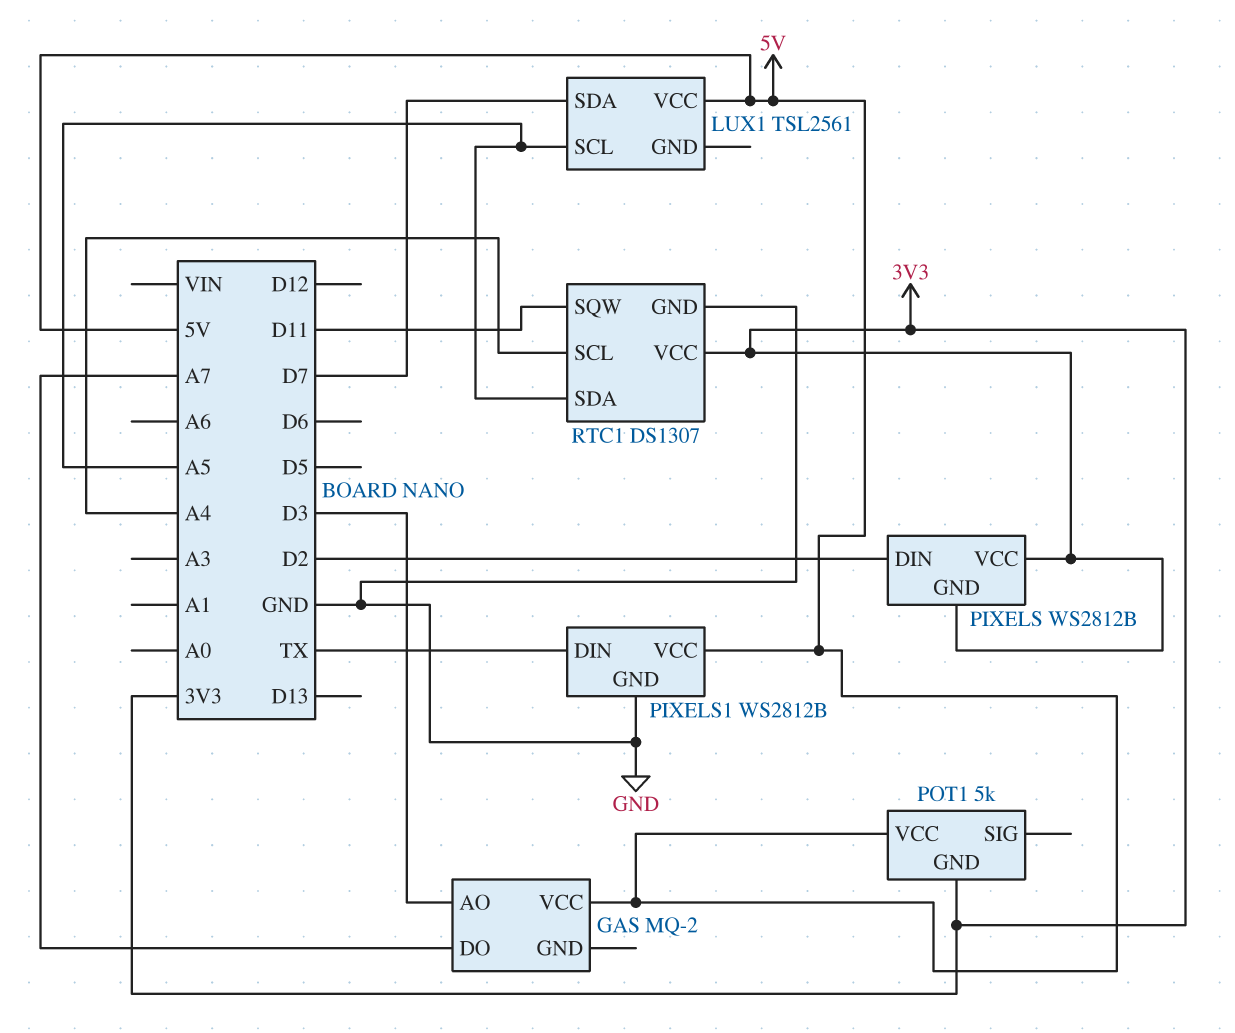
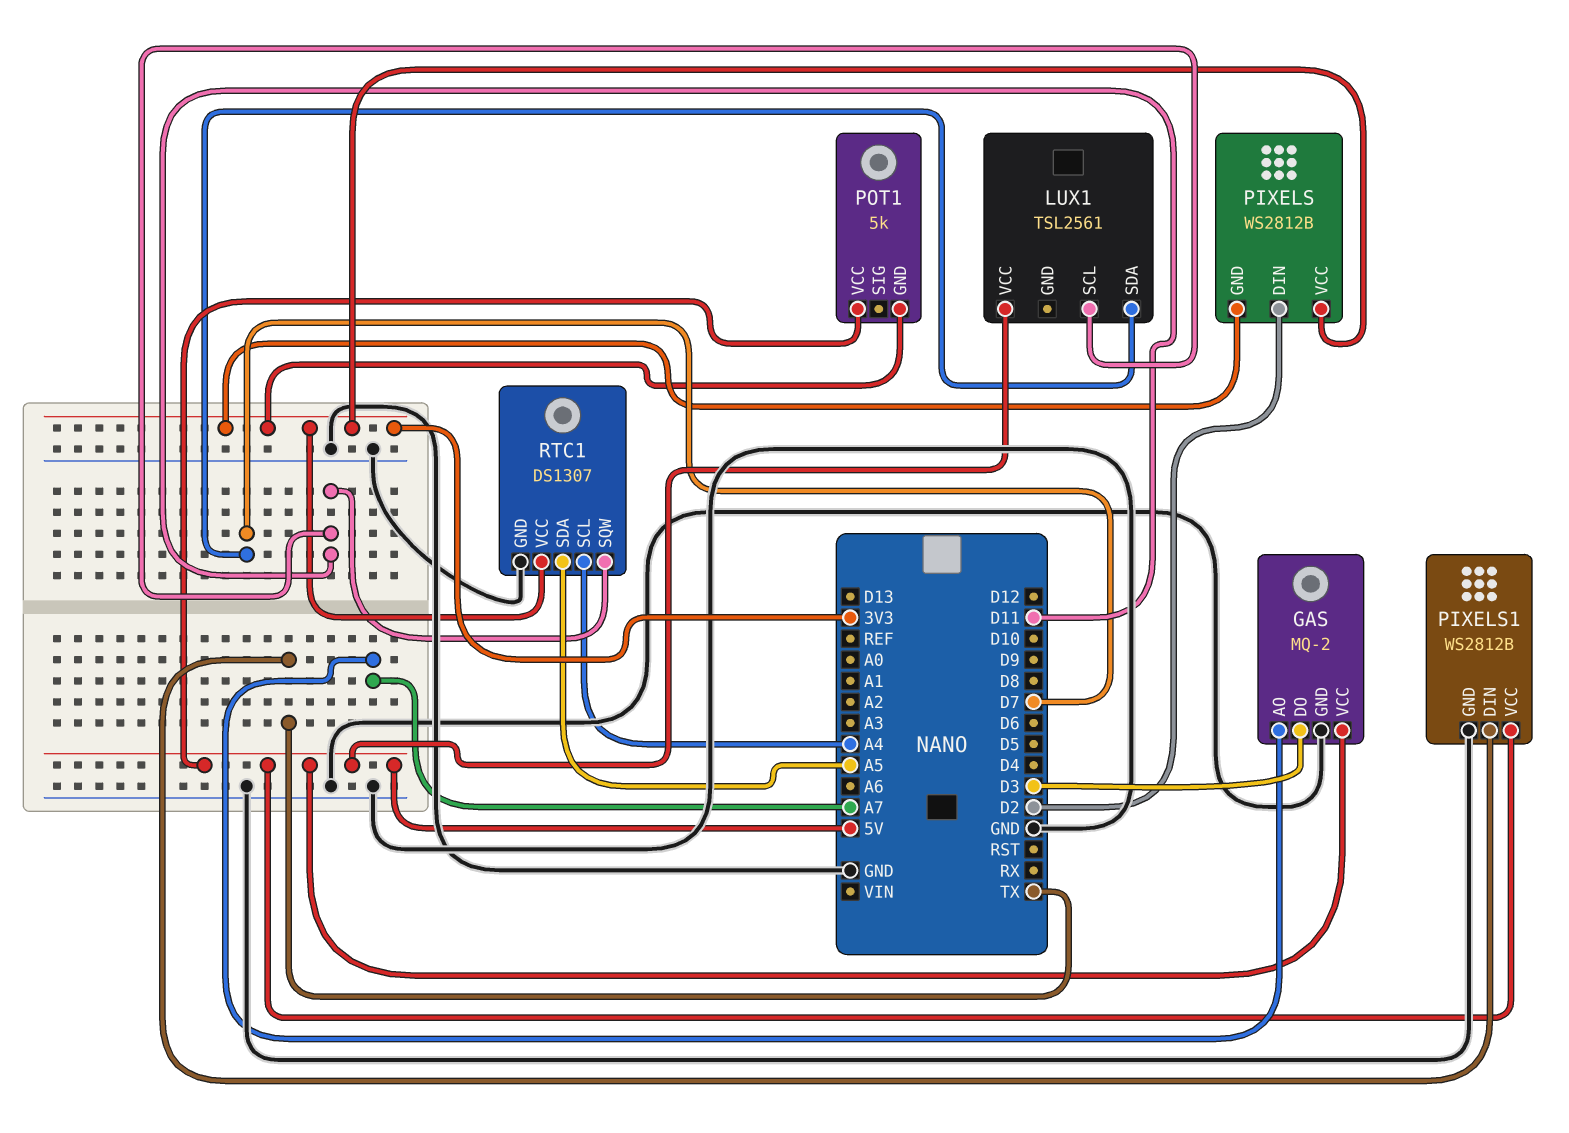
GAS pin AO: D3 -> A7
GAS pin DO: A7 -> D3
GAS pin GND: none -> GND
LUX1 pin SCL: A5 -> D11

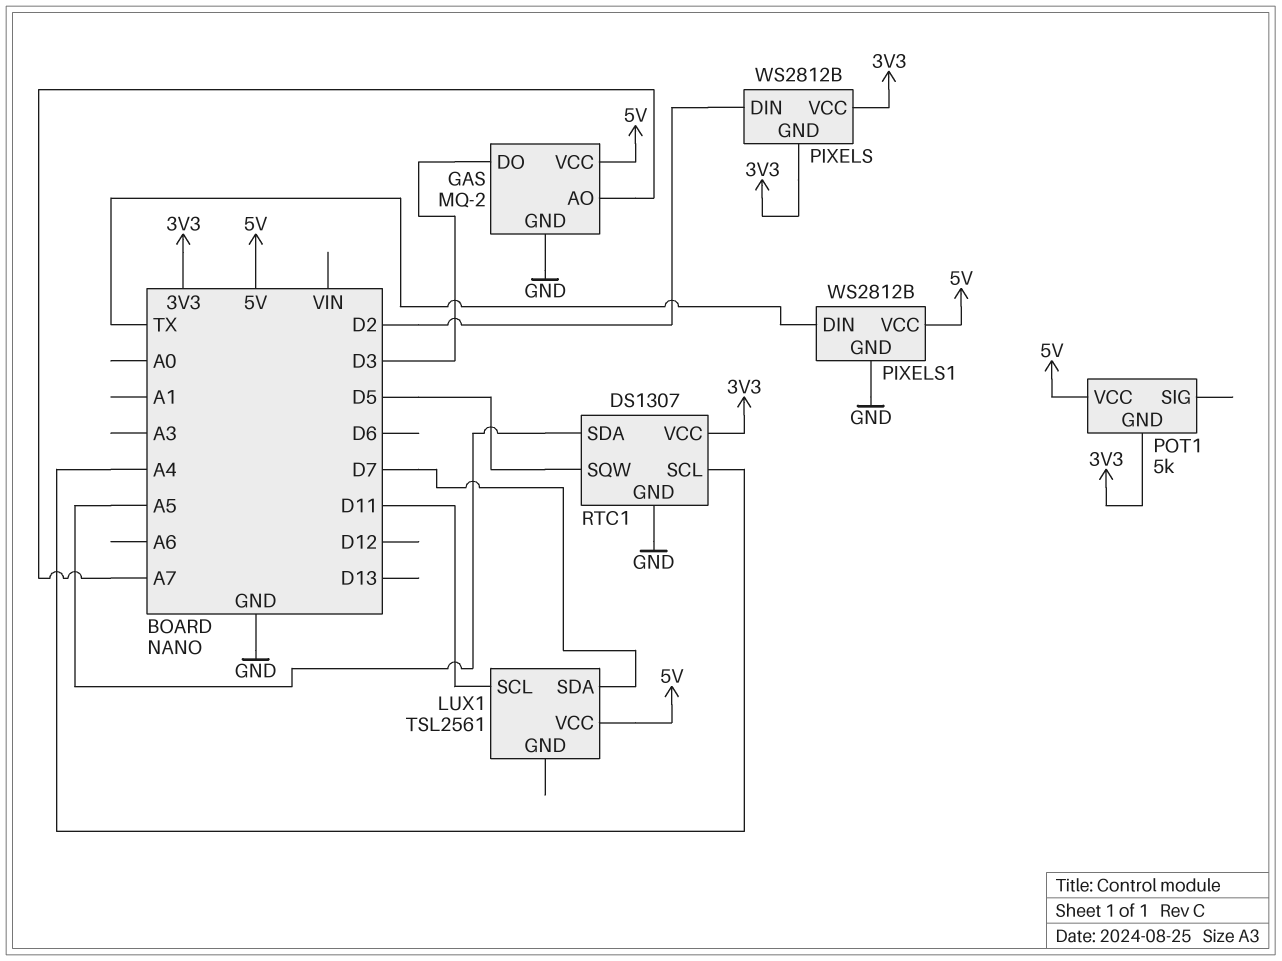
RTC1 pin SQW: D11 -> D5

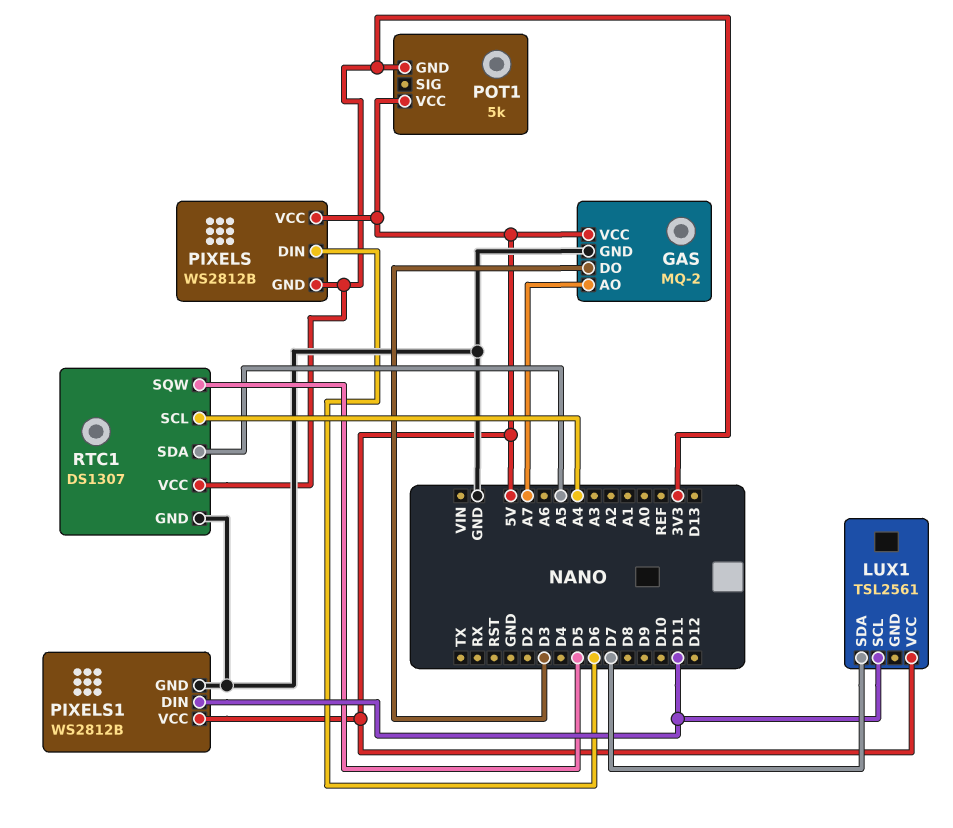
PIXELS pin DIN: D2 -> D6
PIXELS pin VCC: 3V3 -> 5V
PIXELS1 pin DIN: TX -> D11

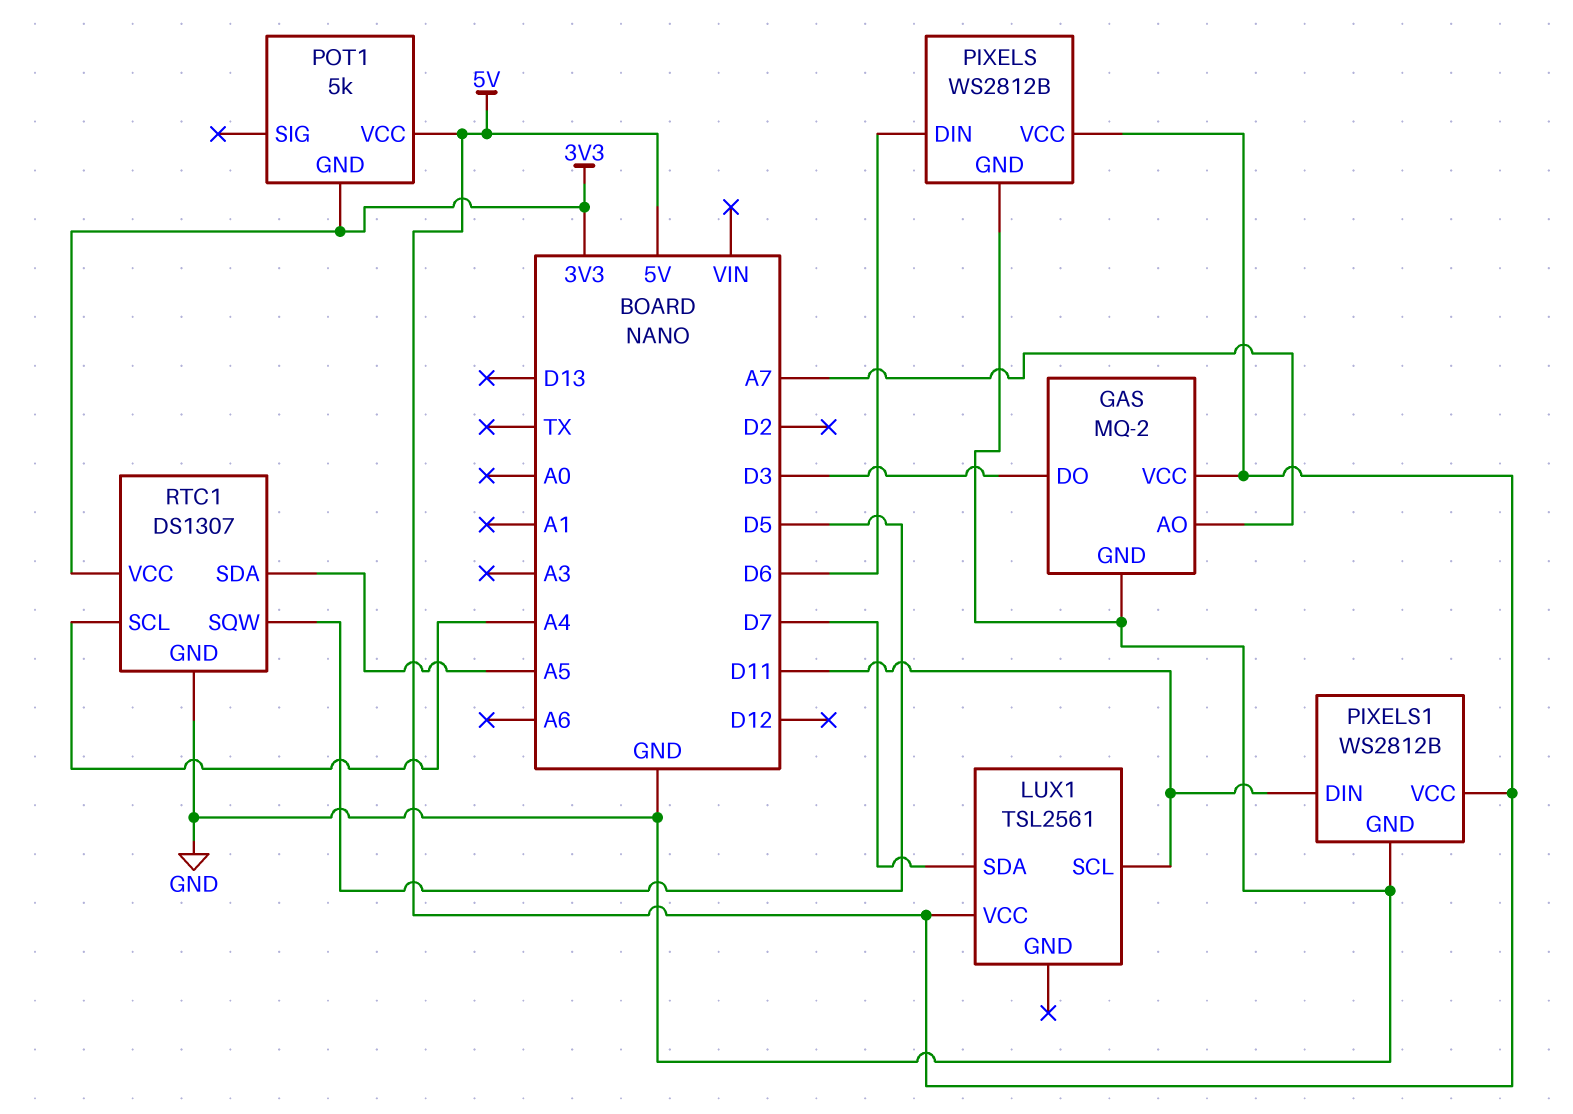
PIXELS pin GND: 3V3 -> GND

